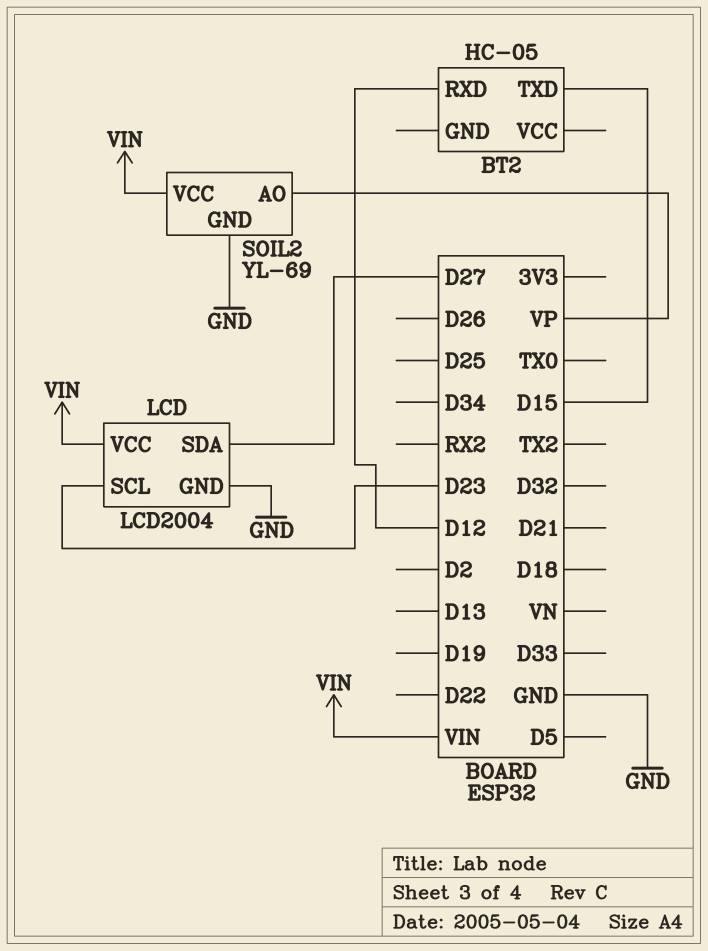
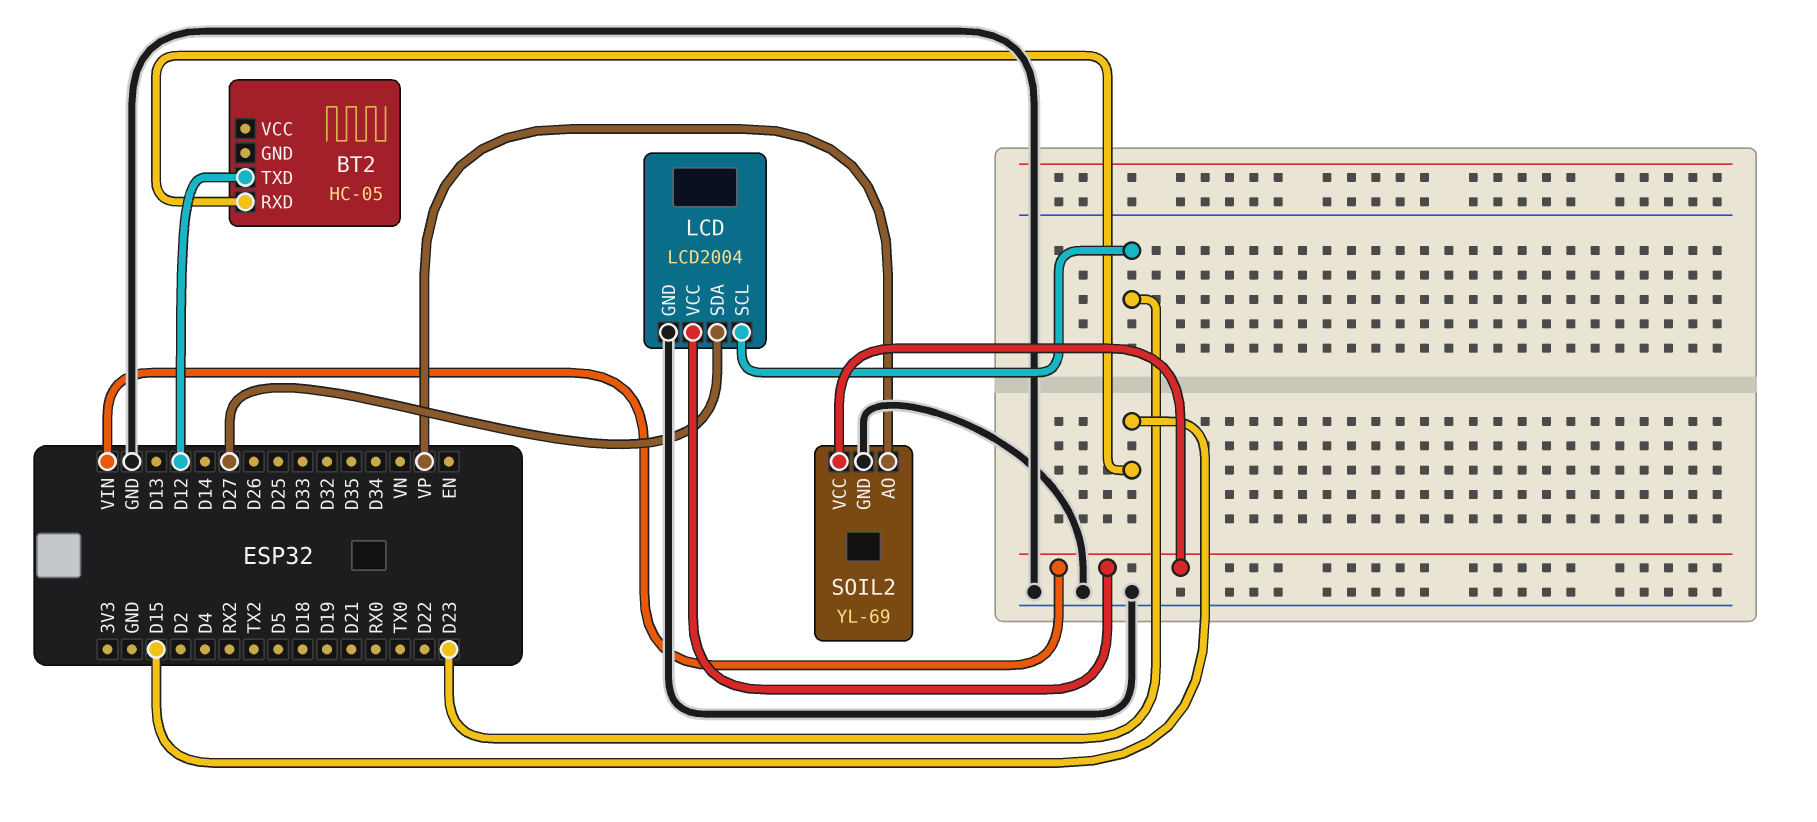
BT2 pin RXD: D12 -> D15
BT2 pin TXD: D15 -> D12

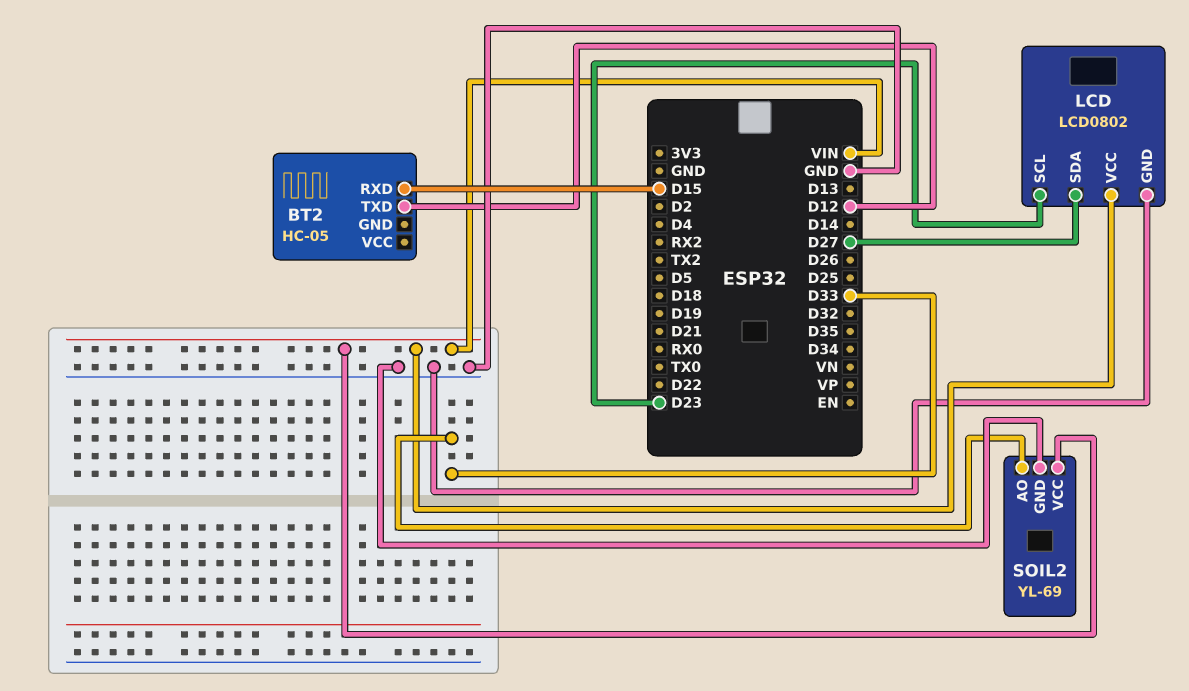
LCD: LCD2004 -> LCD0802
SOIL2 pin AO: VP -> D33

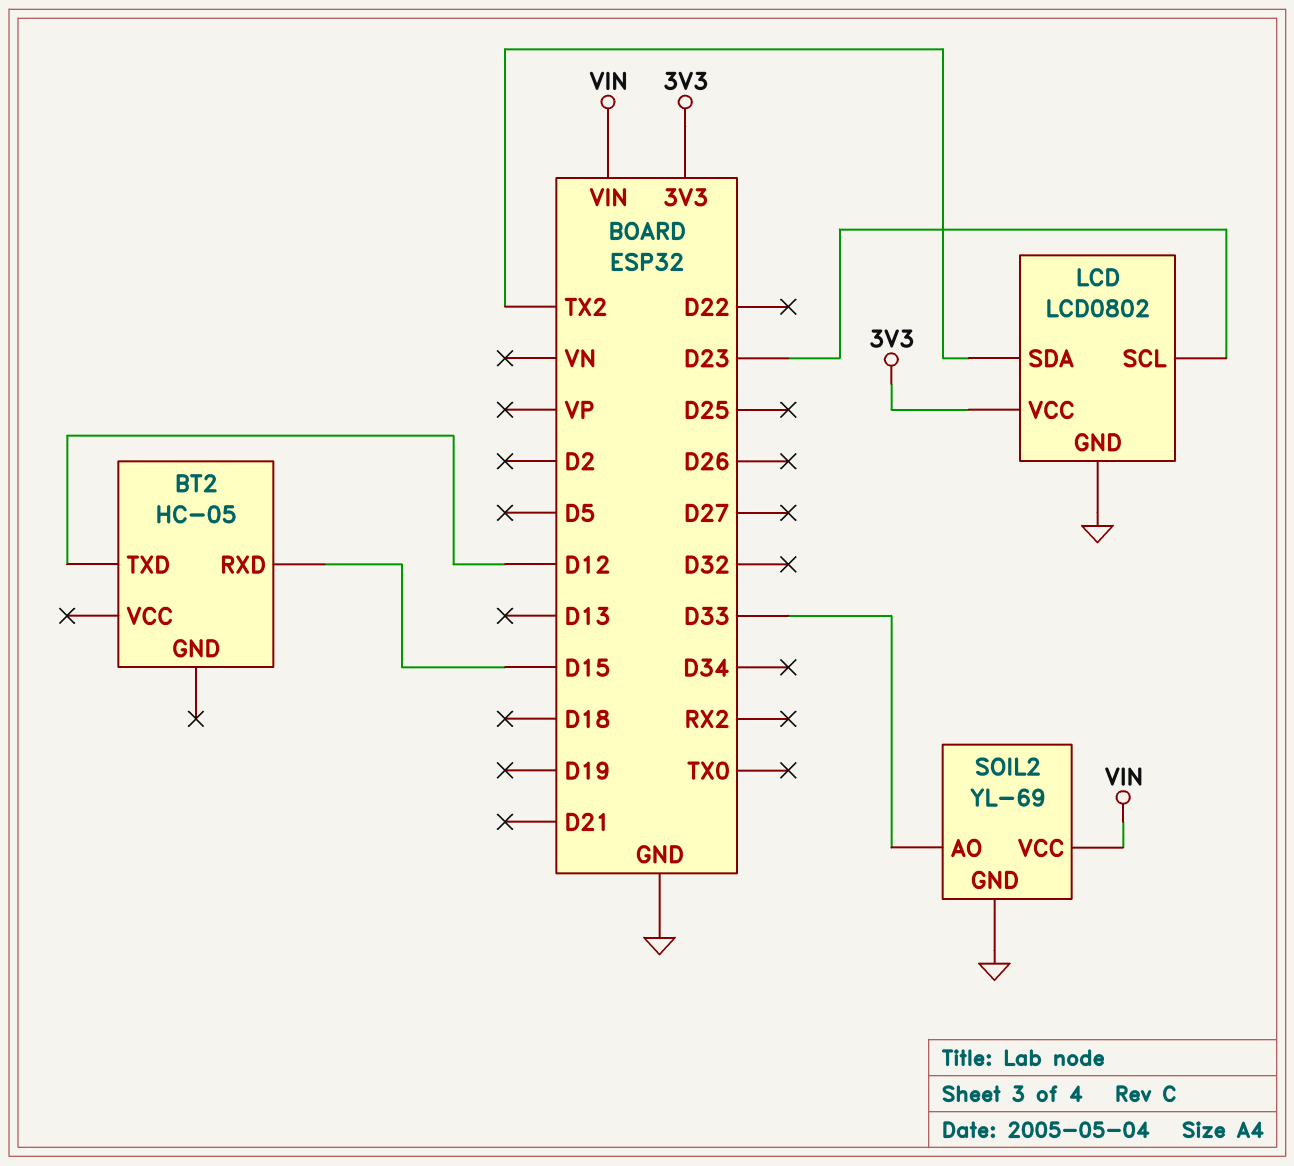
LCD pin SDA: D27 -> TX2
LCD pin VCC: VIN -> 3V3

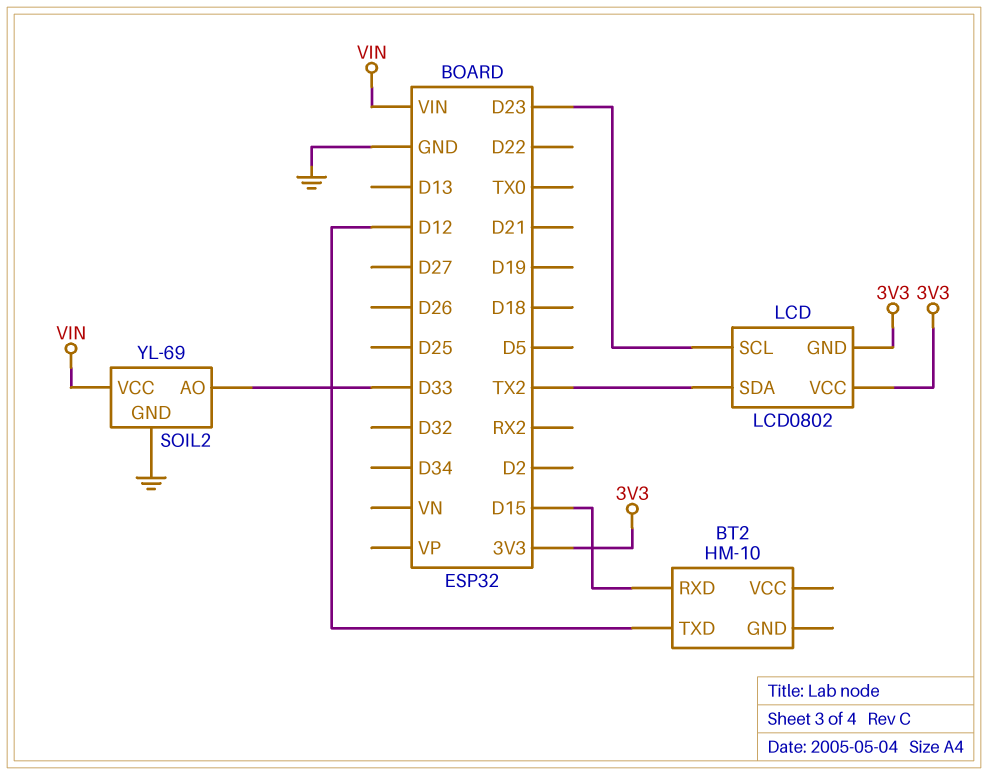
BT2: HC-05 -> HM-10
LCD pin GND: GND -> 3V3

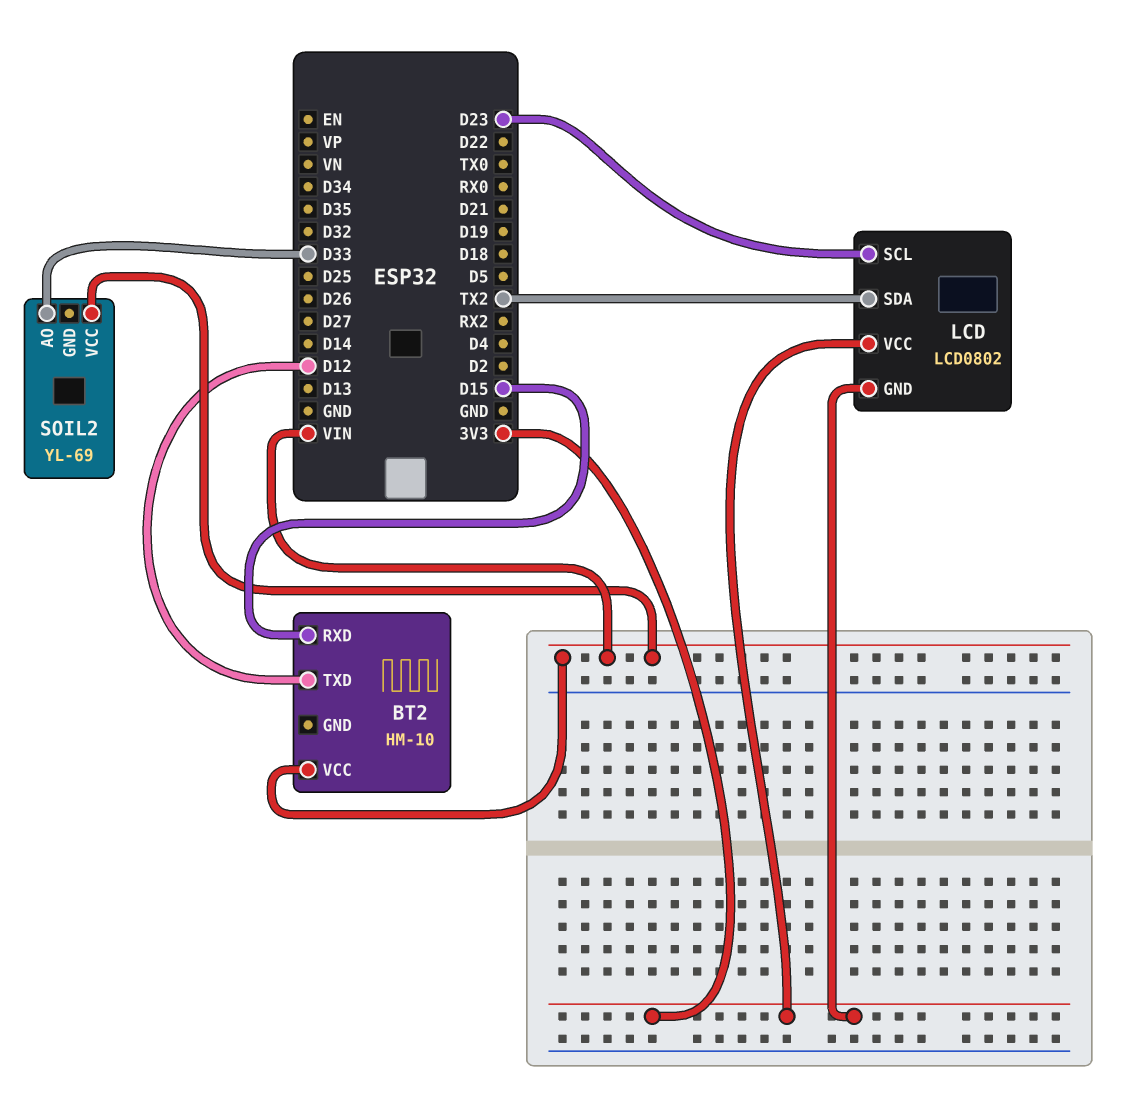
BT2 pin VCC: none -> VIN
SOIL2 pin GND: GND -> none

